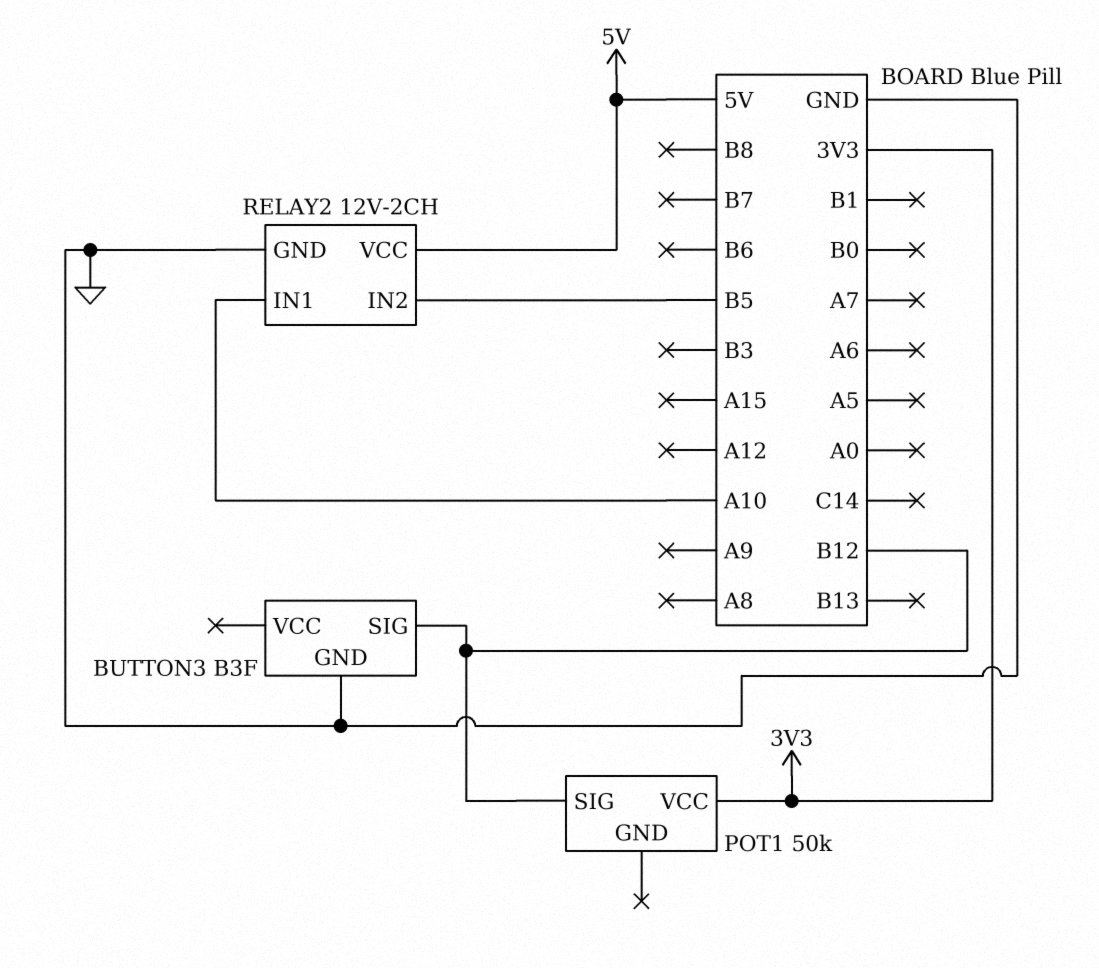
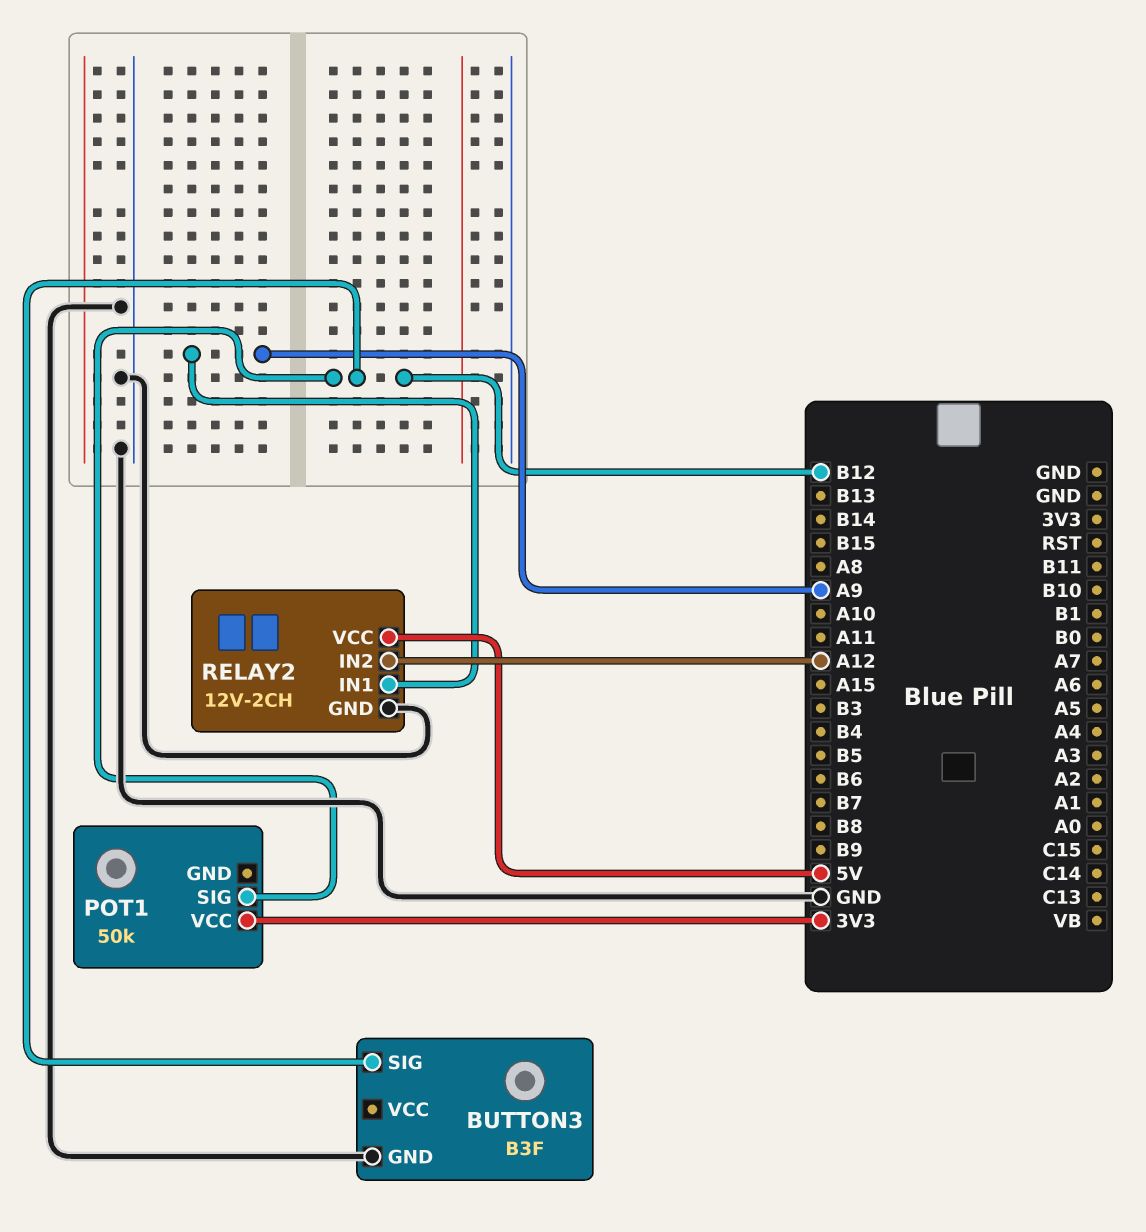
RELAY2 pin IN1: A10 -> A9
RELAY2 pin IN2: B5 -> A12

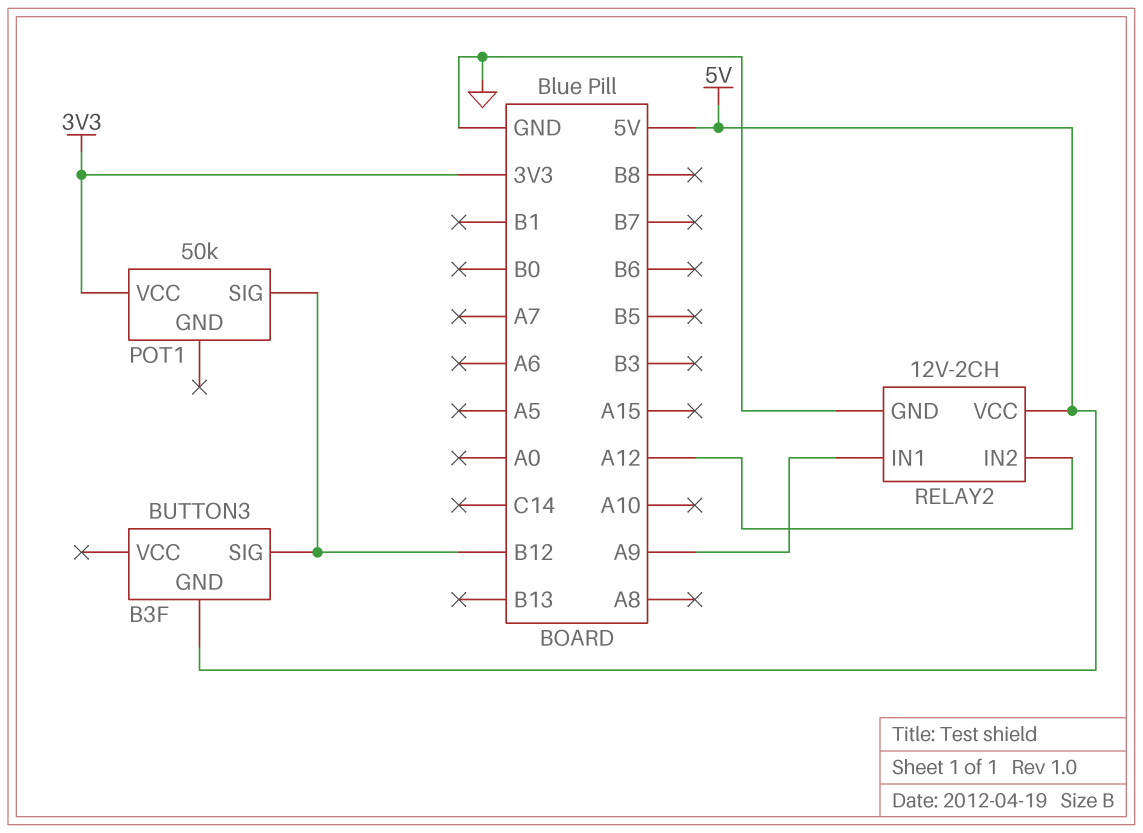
BUTTON3 pin GND: GND -> 5V

